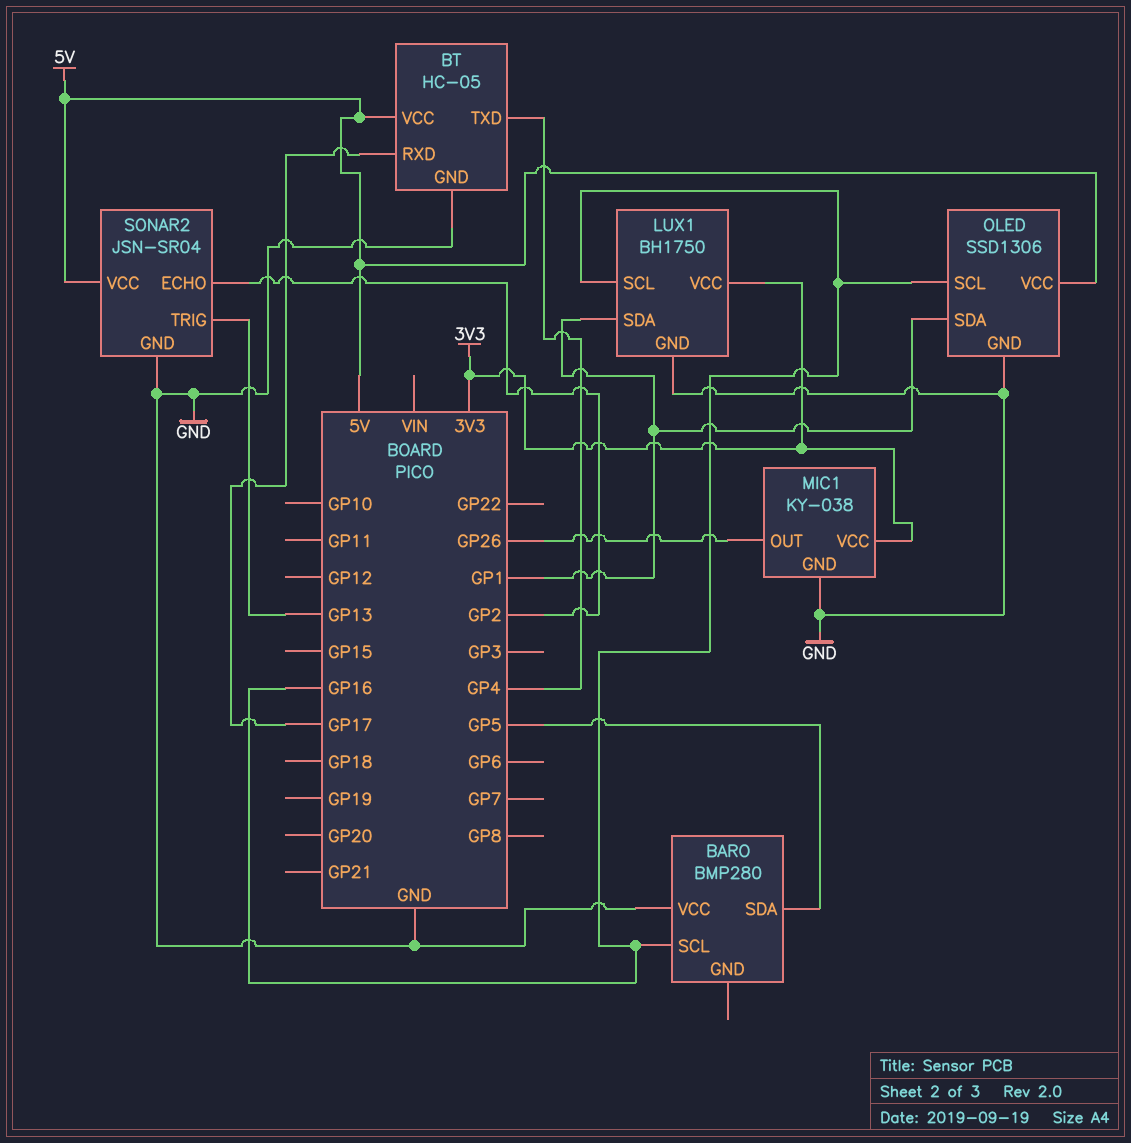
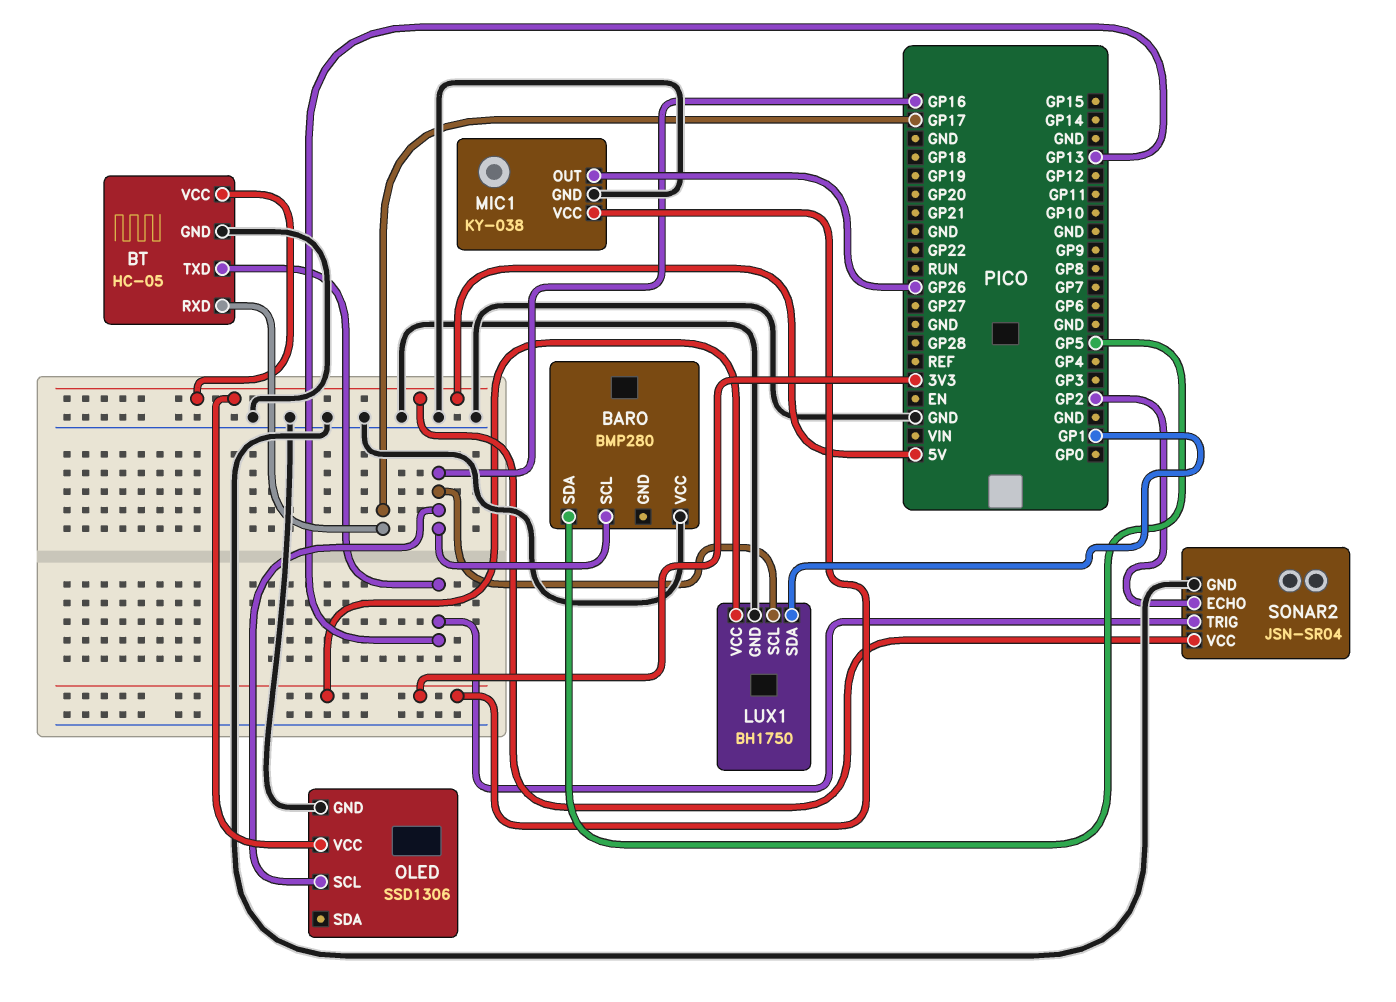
BT pin TXD: GP4 -> GP13
OLED pin SDA: GP1 -> none

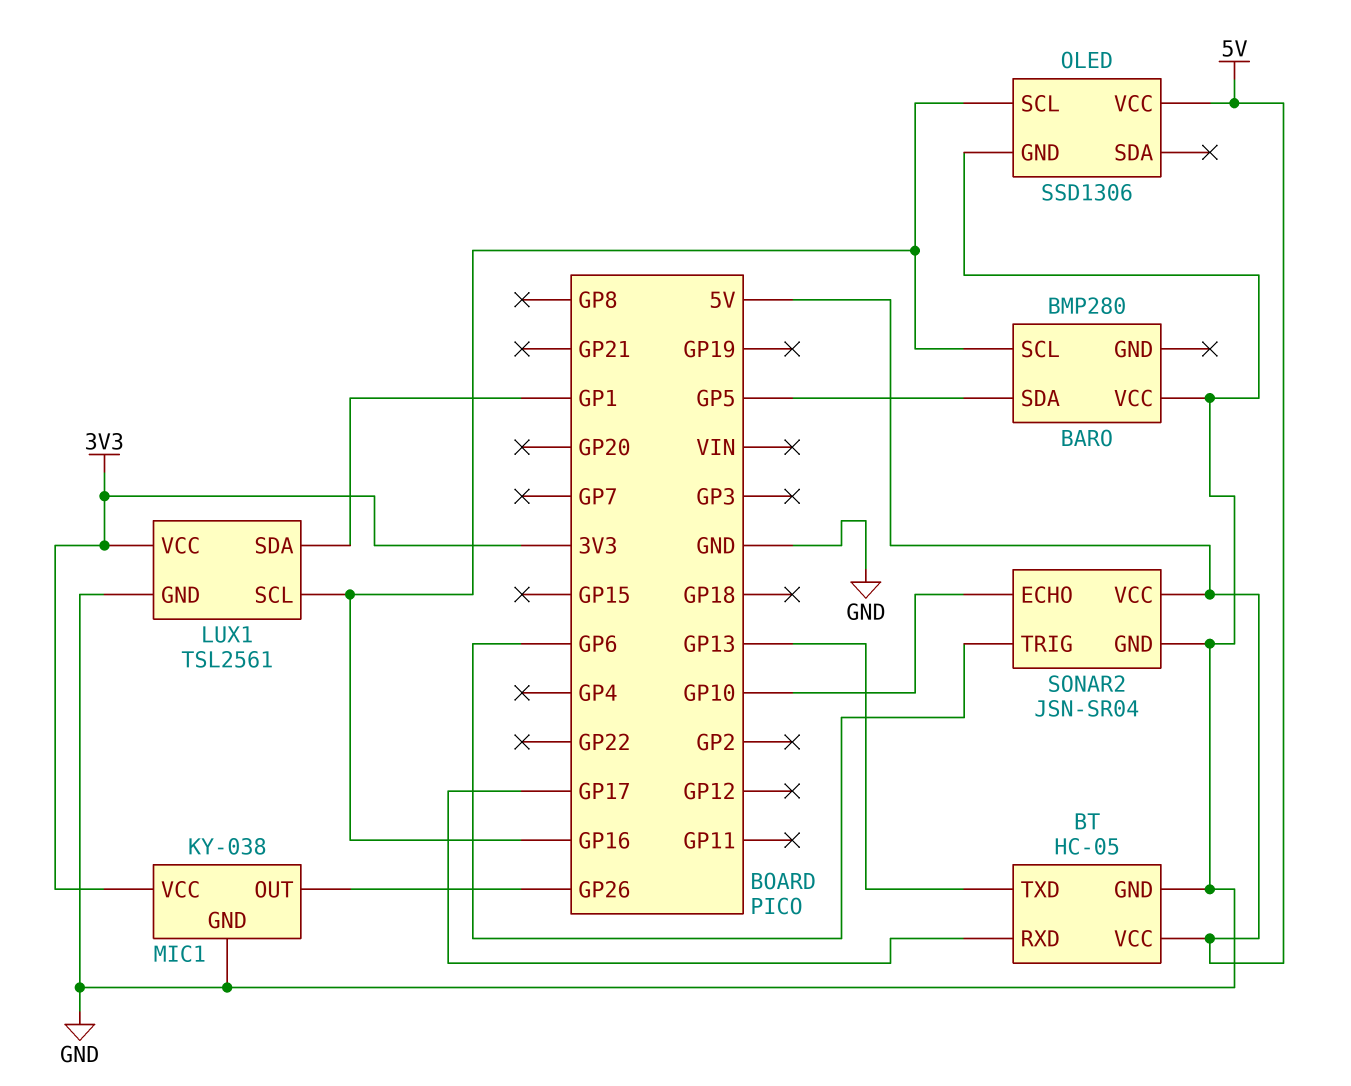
LUX1: BH1750 -> TSL2561
SONAR2 pin ECHO: GP2 -> GP10
SONAR2 pin TRIG: GP13 -> GP6

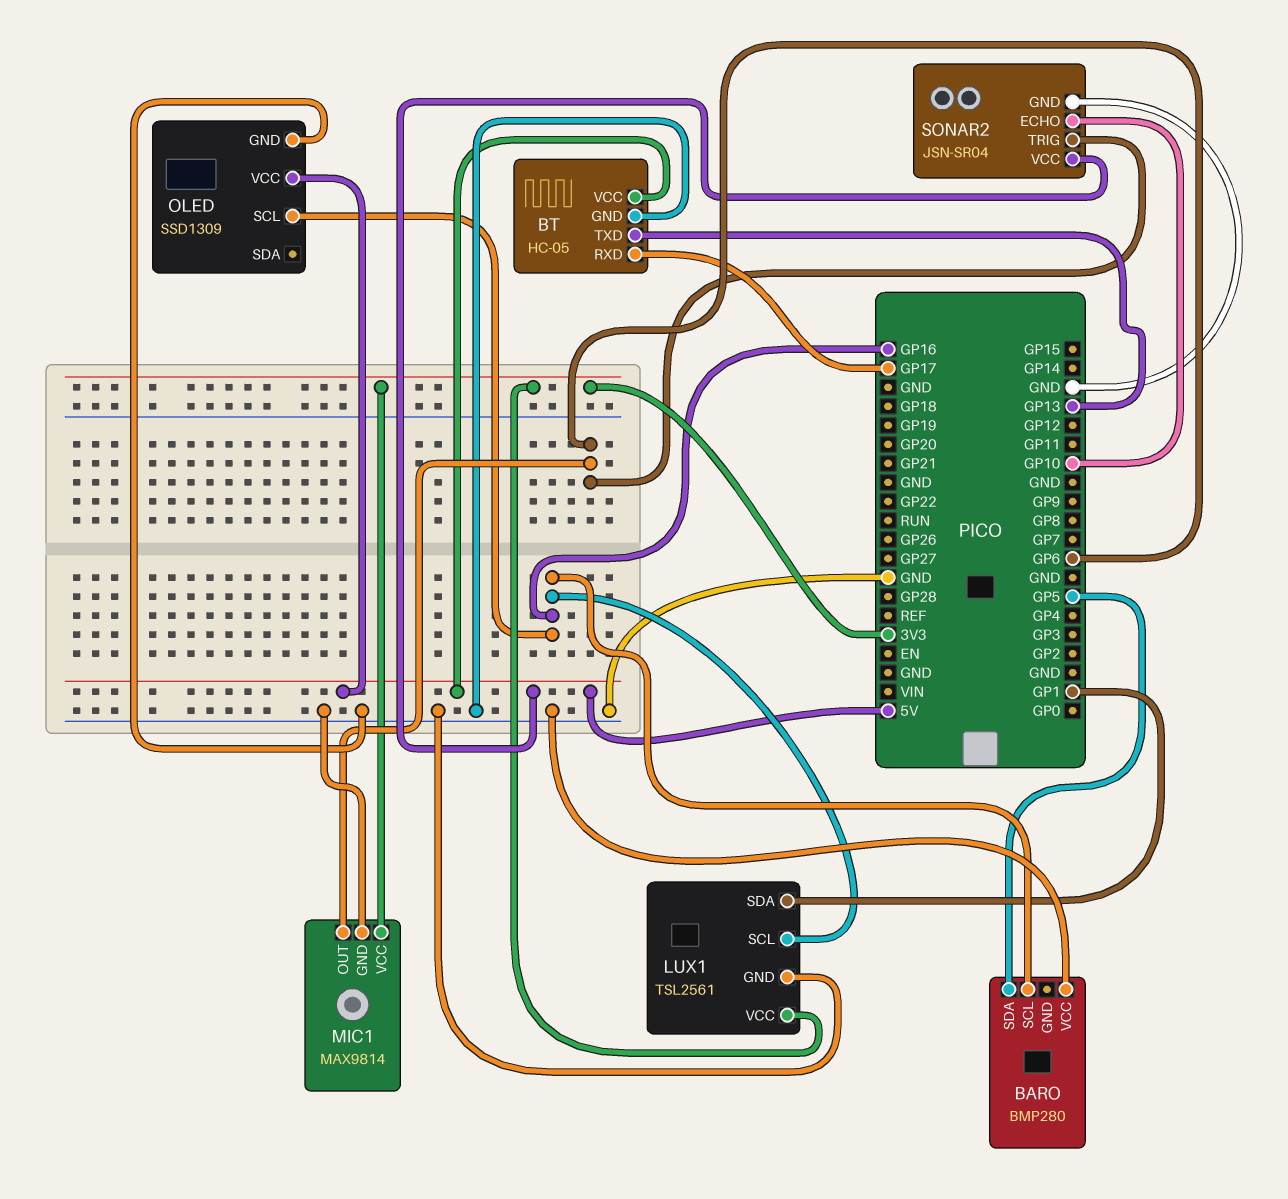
MIC1: KY-038 -> MAX9814
MIC1 pin OUT: GP26 -> GP6
OLED: SSD1306 -> SSD1309

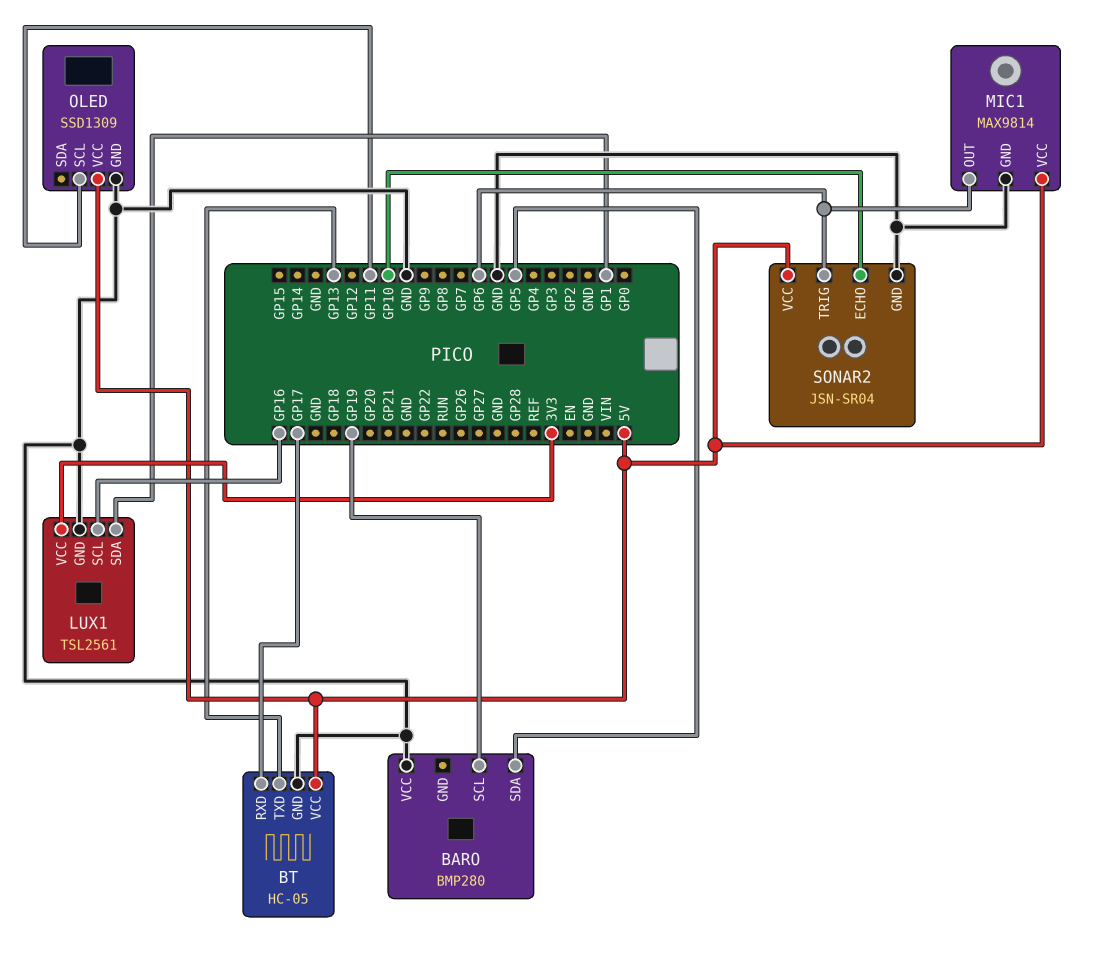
BARO pin SCL: GP16 -> GP19
MIC1 pin VCC: 3V3 -> 5V
OLED pin SCL: GP16 -> GP11

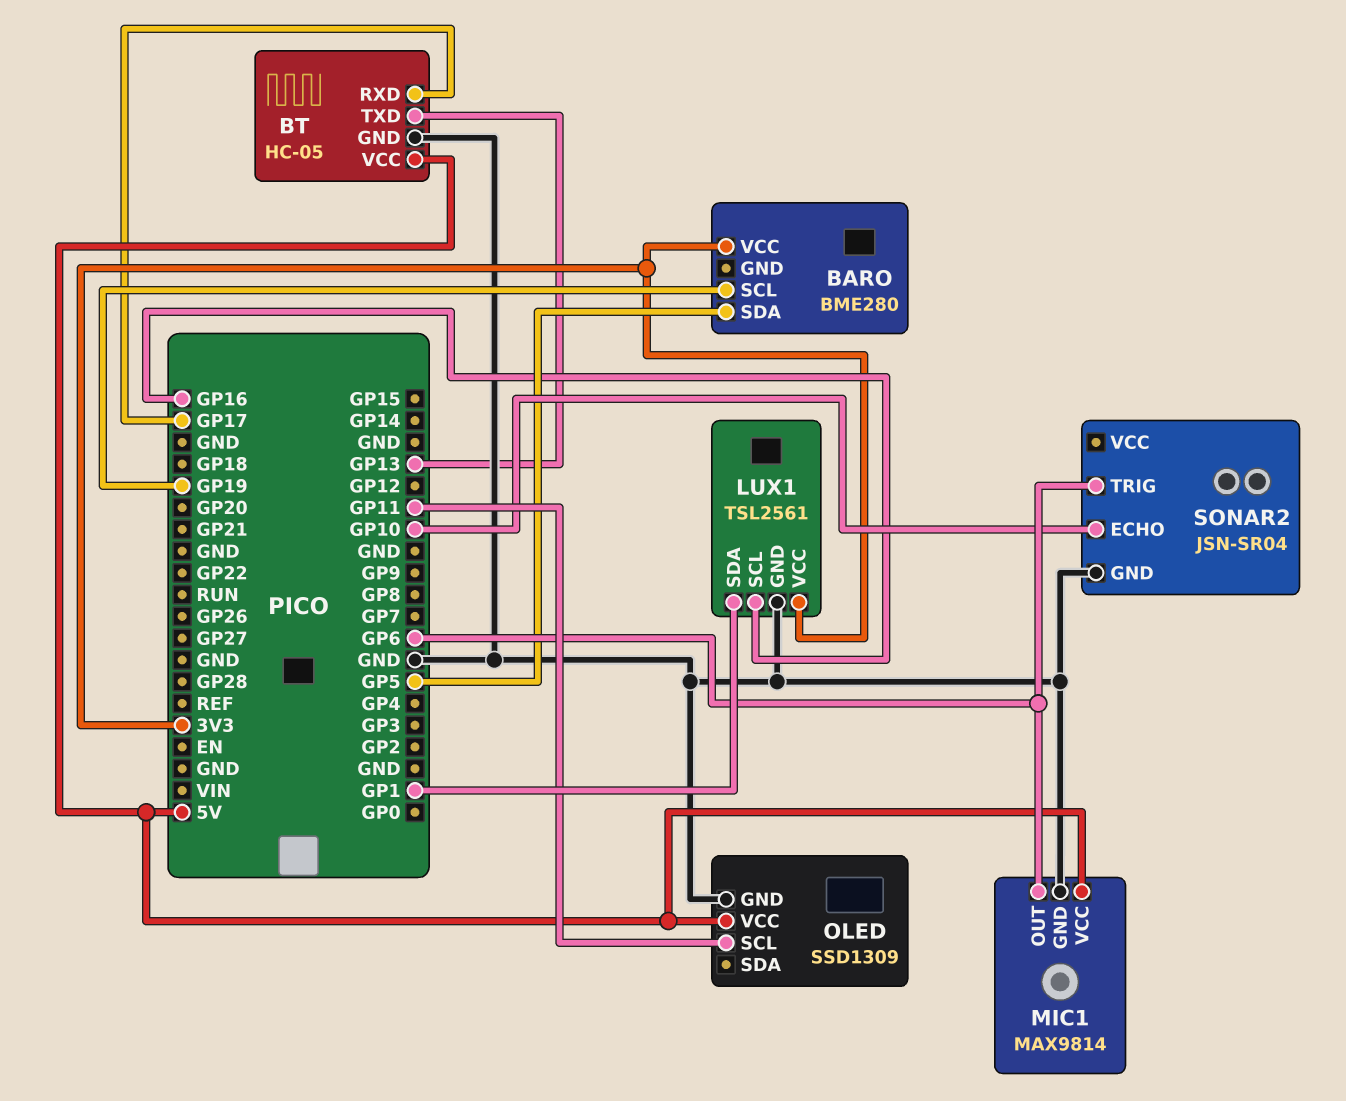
BARO: BMP280 -> BME280
BARO pin VCC: GND -> 3V3
SONAR2 pin VCC: 5V -> none

